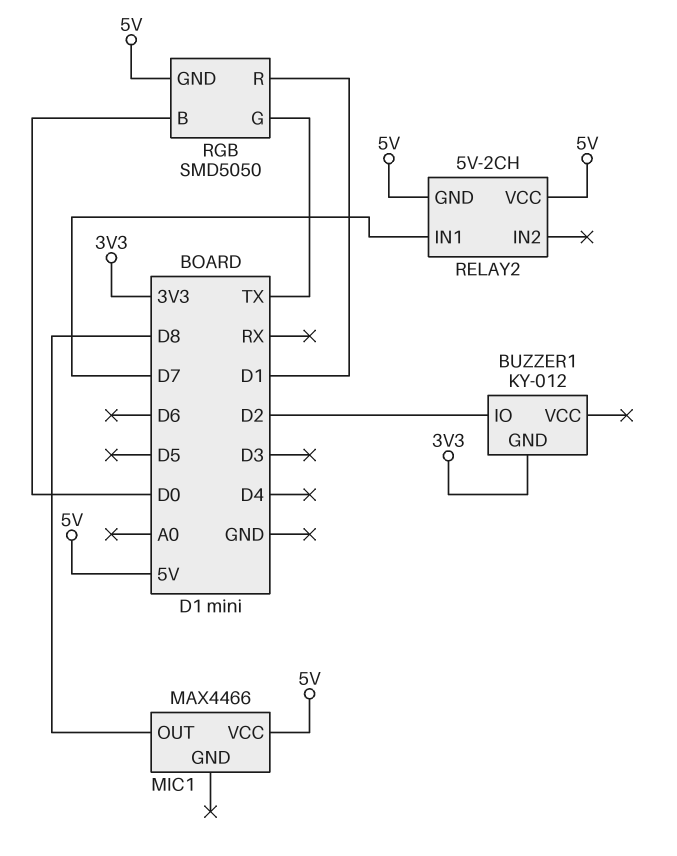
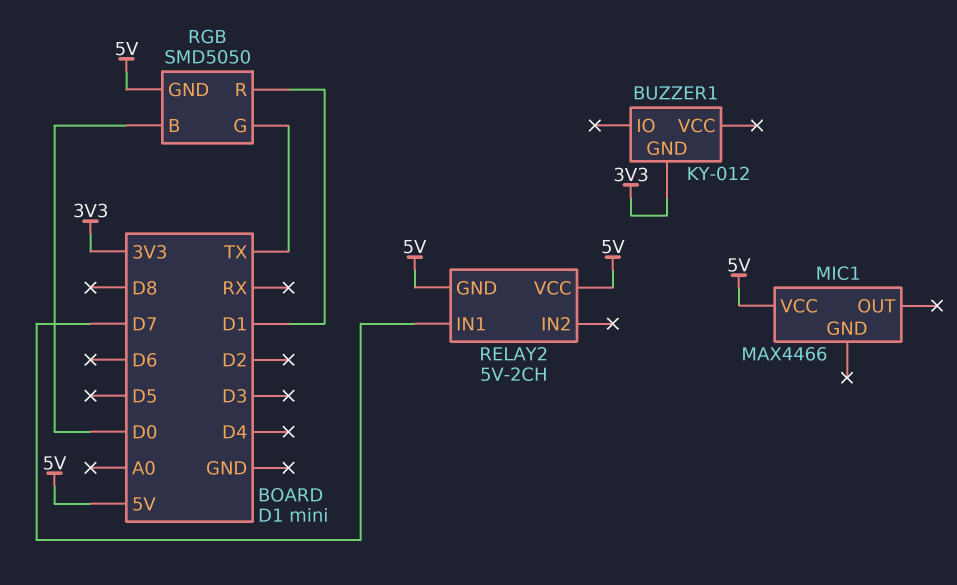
BUZZER1 pin IO: D2 -> none
MIC1 pin OUT: D8 -> none

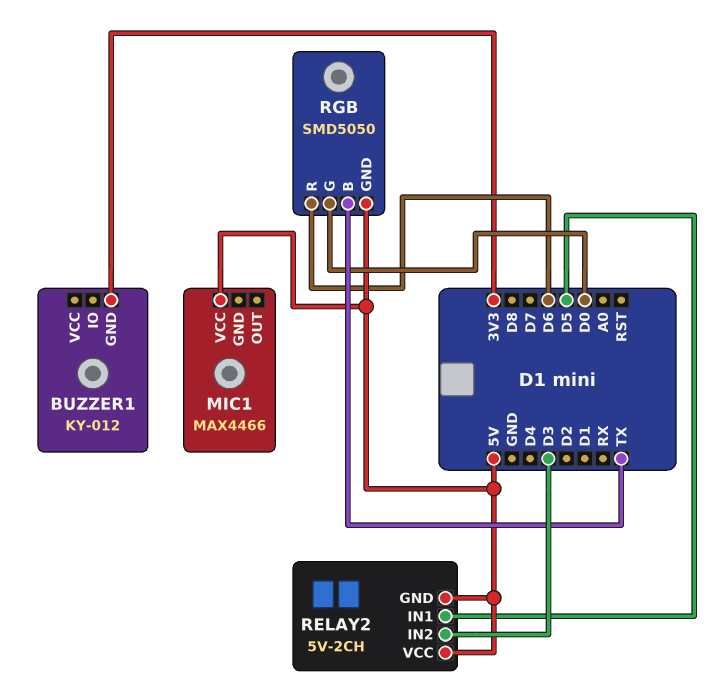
RELAY2 pin IN1: D7 -> D5
RELAY2 pin IN2: none -> D3
RGB pin B: D0 -> TX
RGB pin G: TX -> D0
RGB pin R: D1 -> D6

